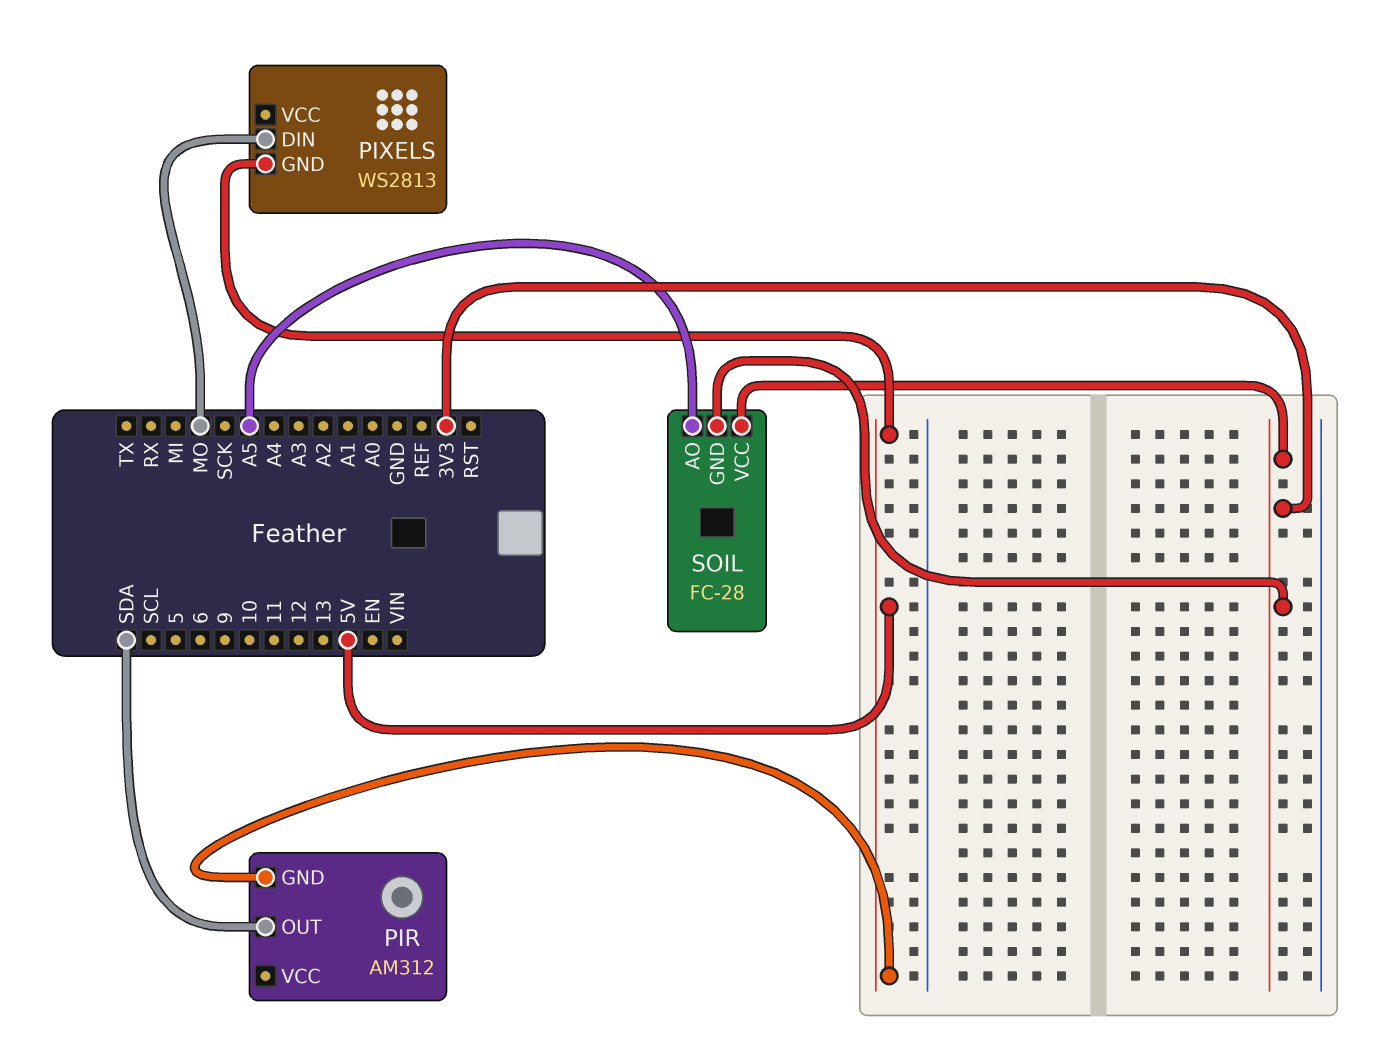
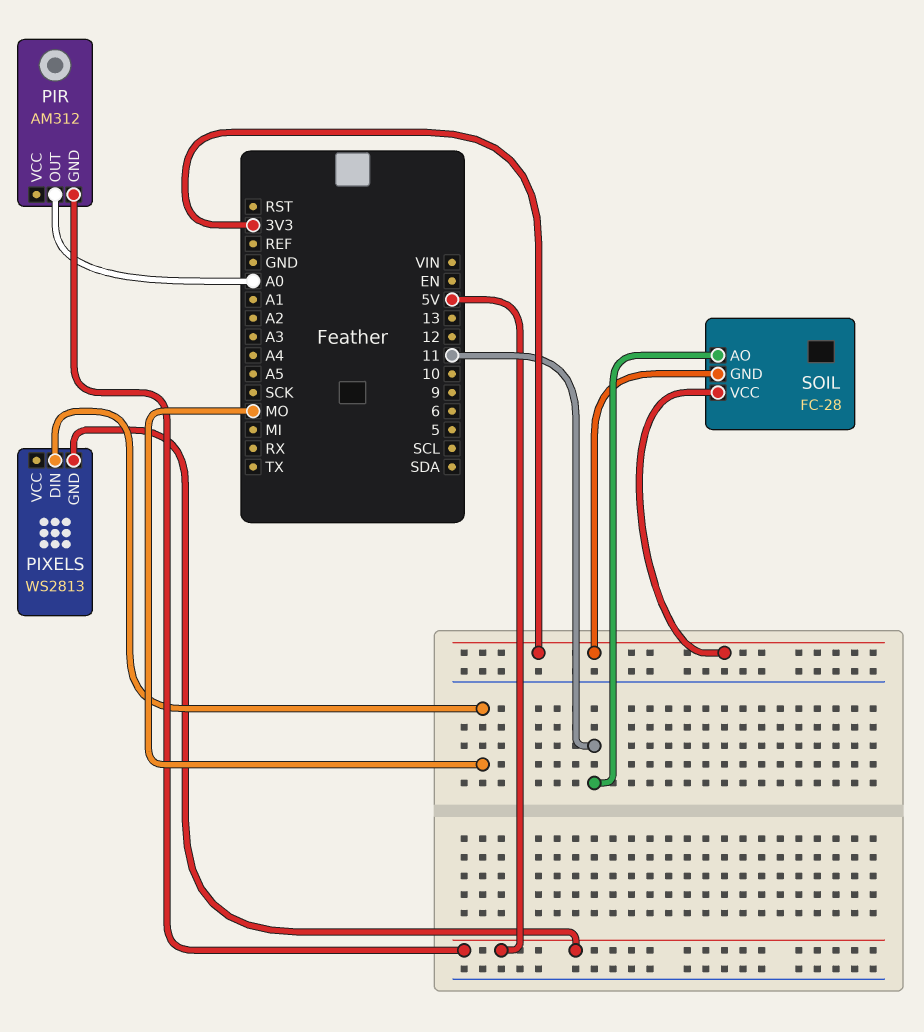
PIR pin OUT: SDA -> A0
SOIL pin AO: A5 -> 11

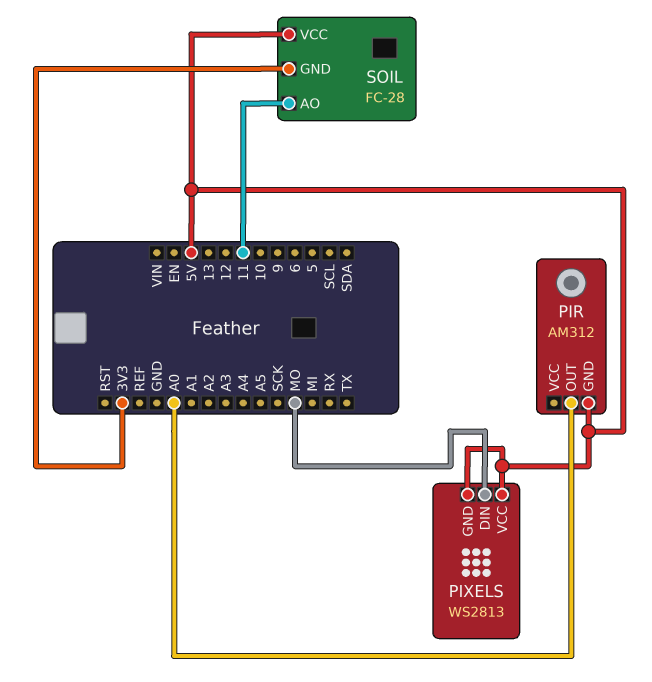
PIXELS pin VCC: none -> 5V
SOIL pin VCC: 3V3 -> 5V

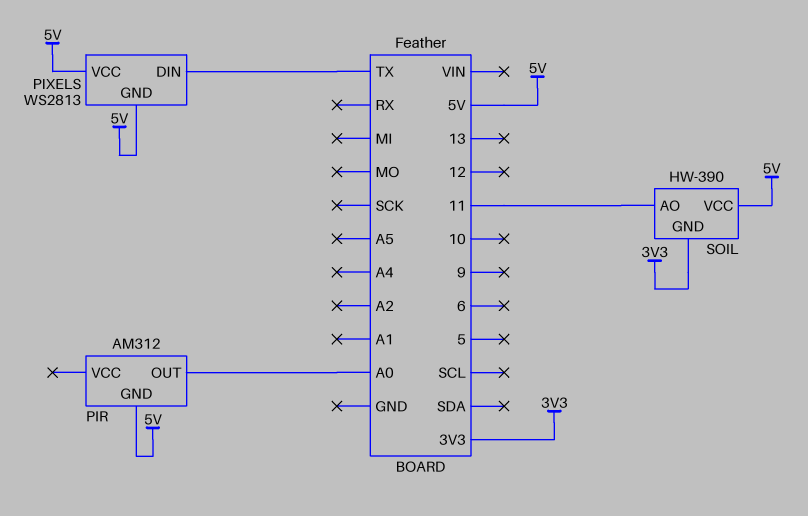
PIXELS pin DIN: MO -> TX
SOIL: FC-28 -> HW-390

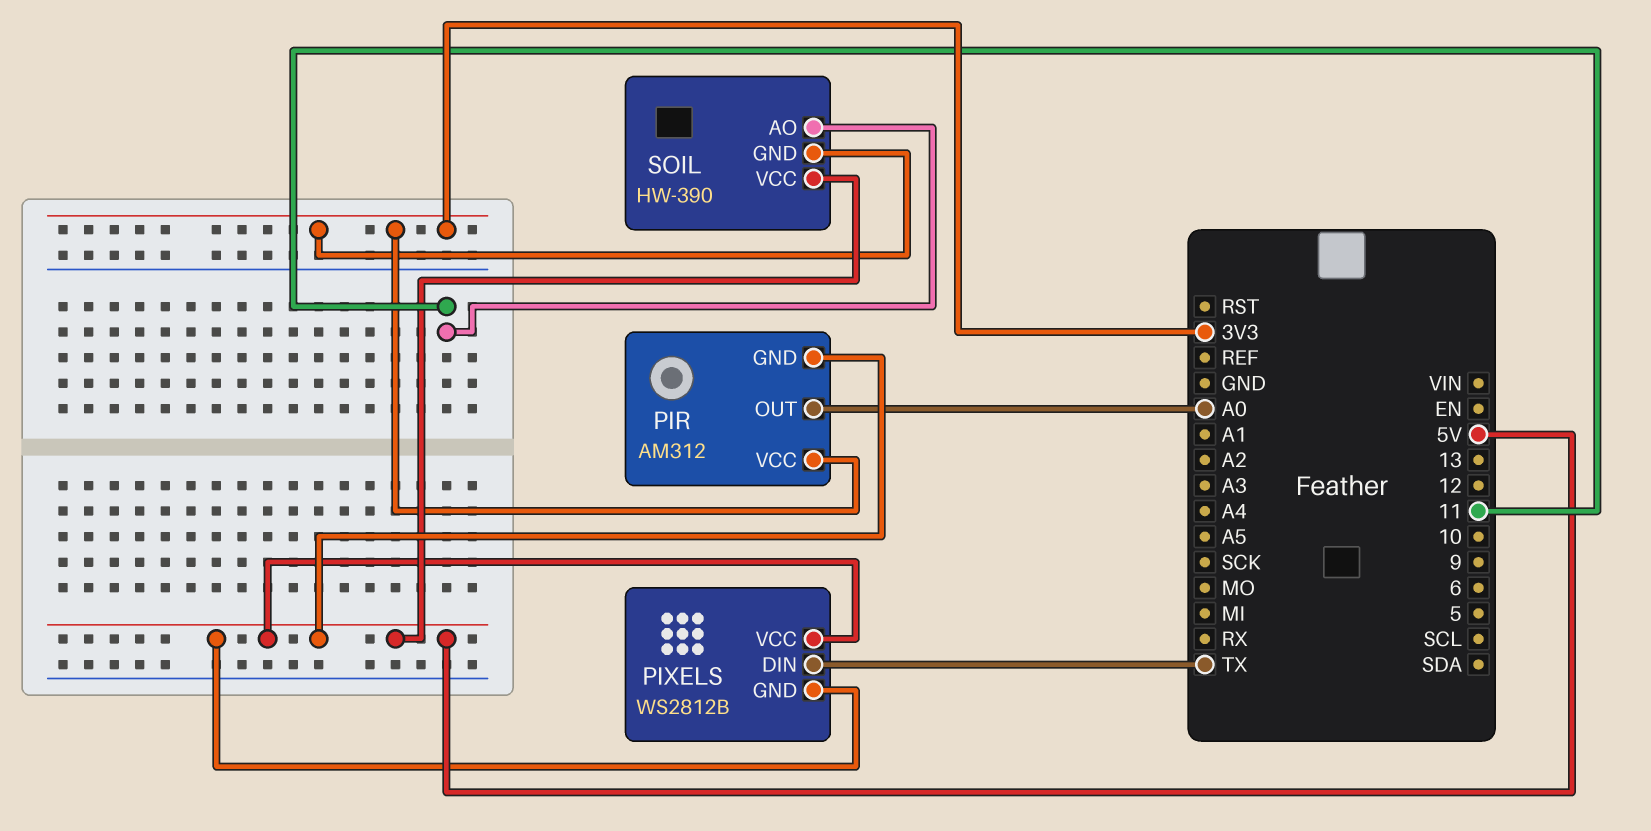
PIR pin VCC: none -> 3V3
PIXELS: WS2813 -> WS2812B

